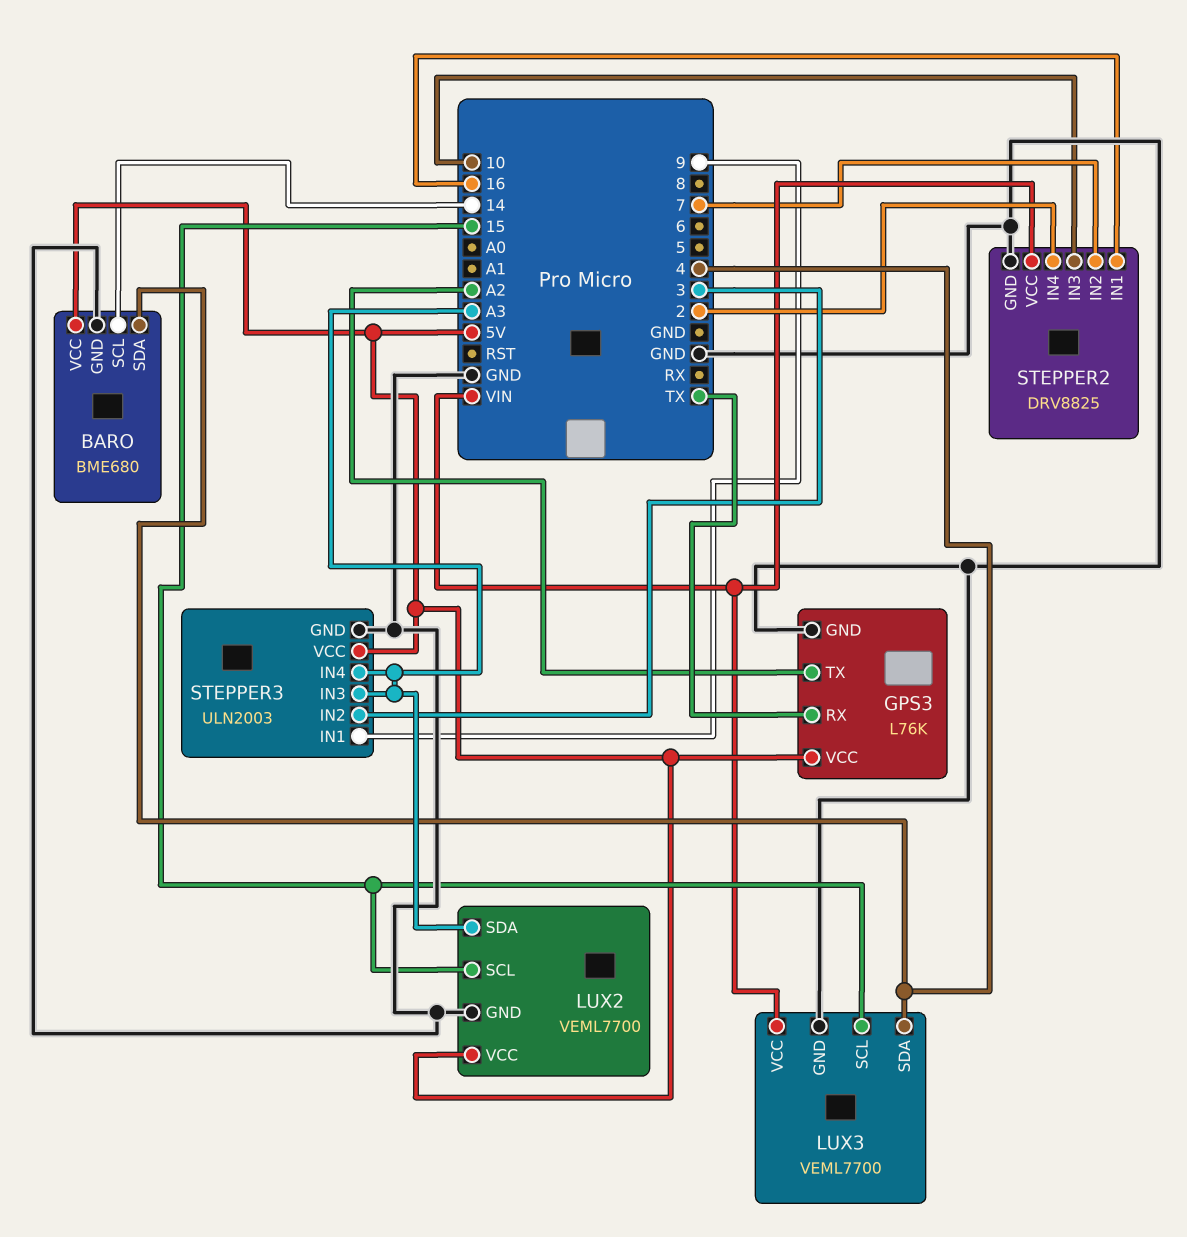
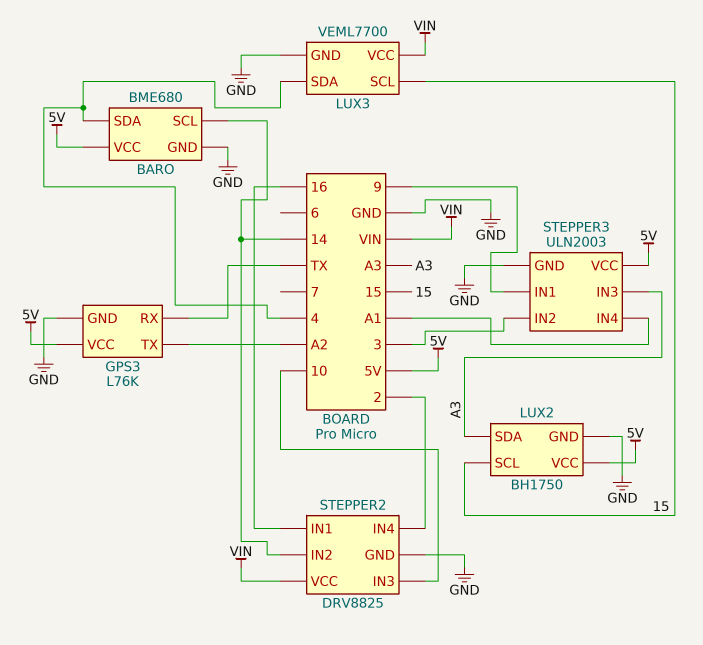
LUX2: VEML7700 -> BH1750
STEPPER2 pin IN2: 7 -> 14
STEPPER3 pin IN4: A3 -> A1

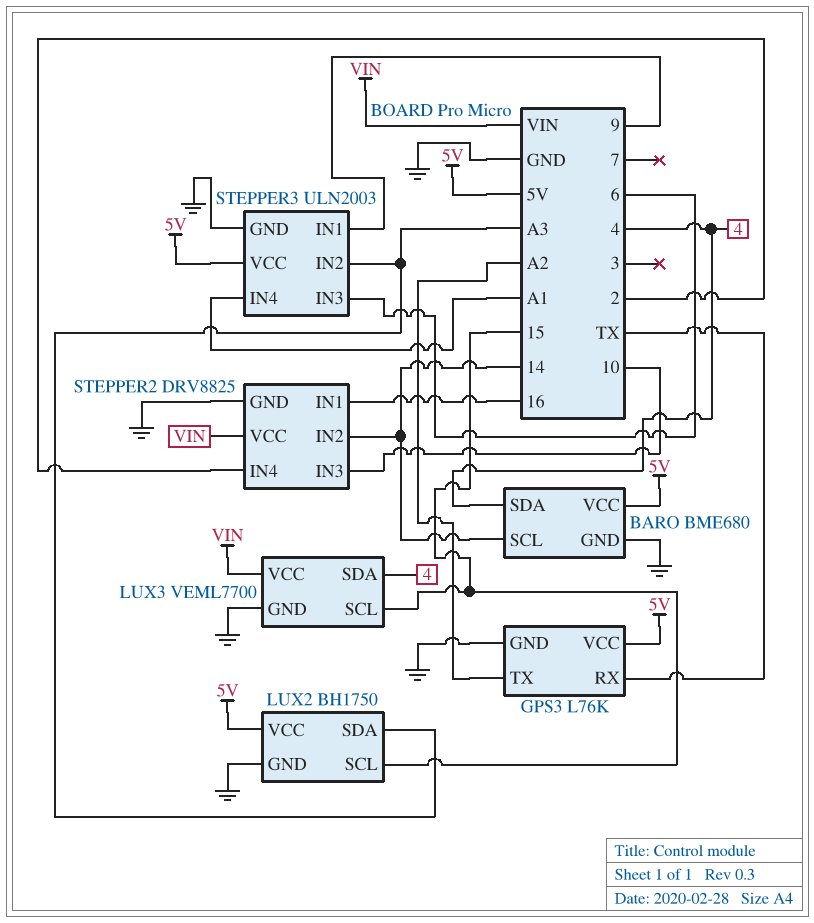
STEPPER3 pin IN2: 3 -> A3
STEPPER3 pin IN3: A3 -> 6

